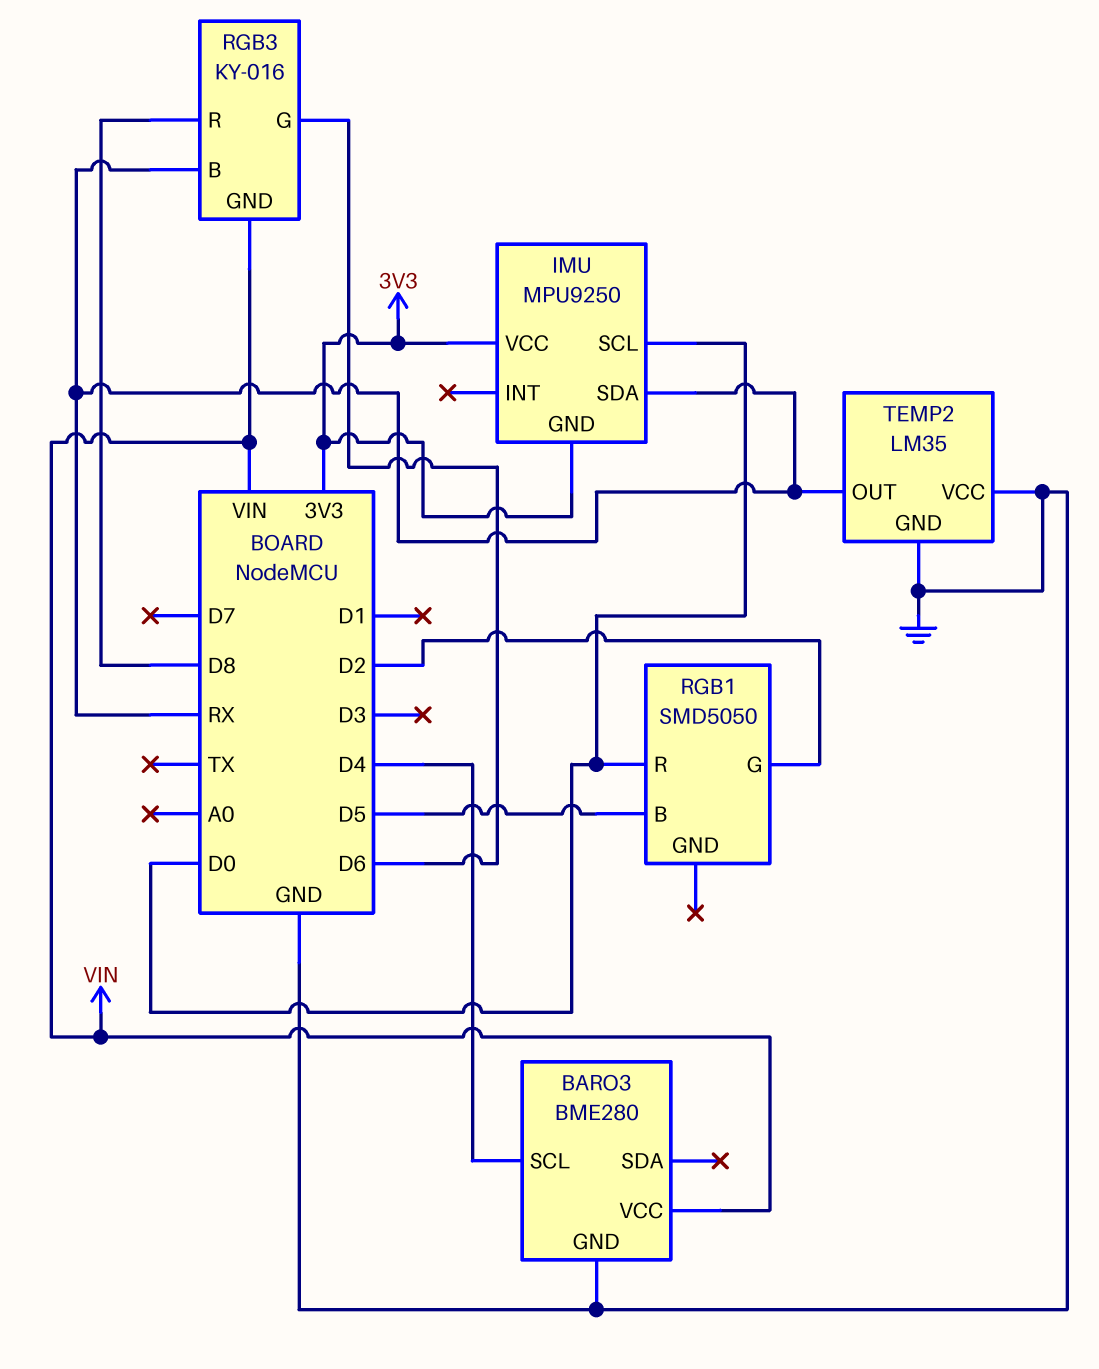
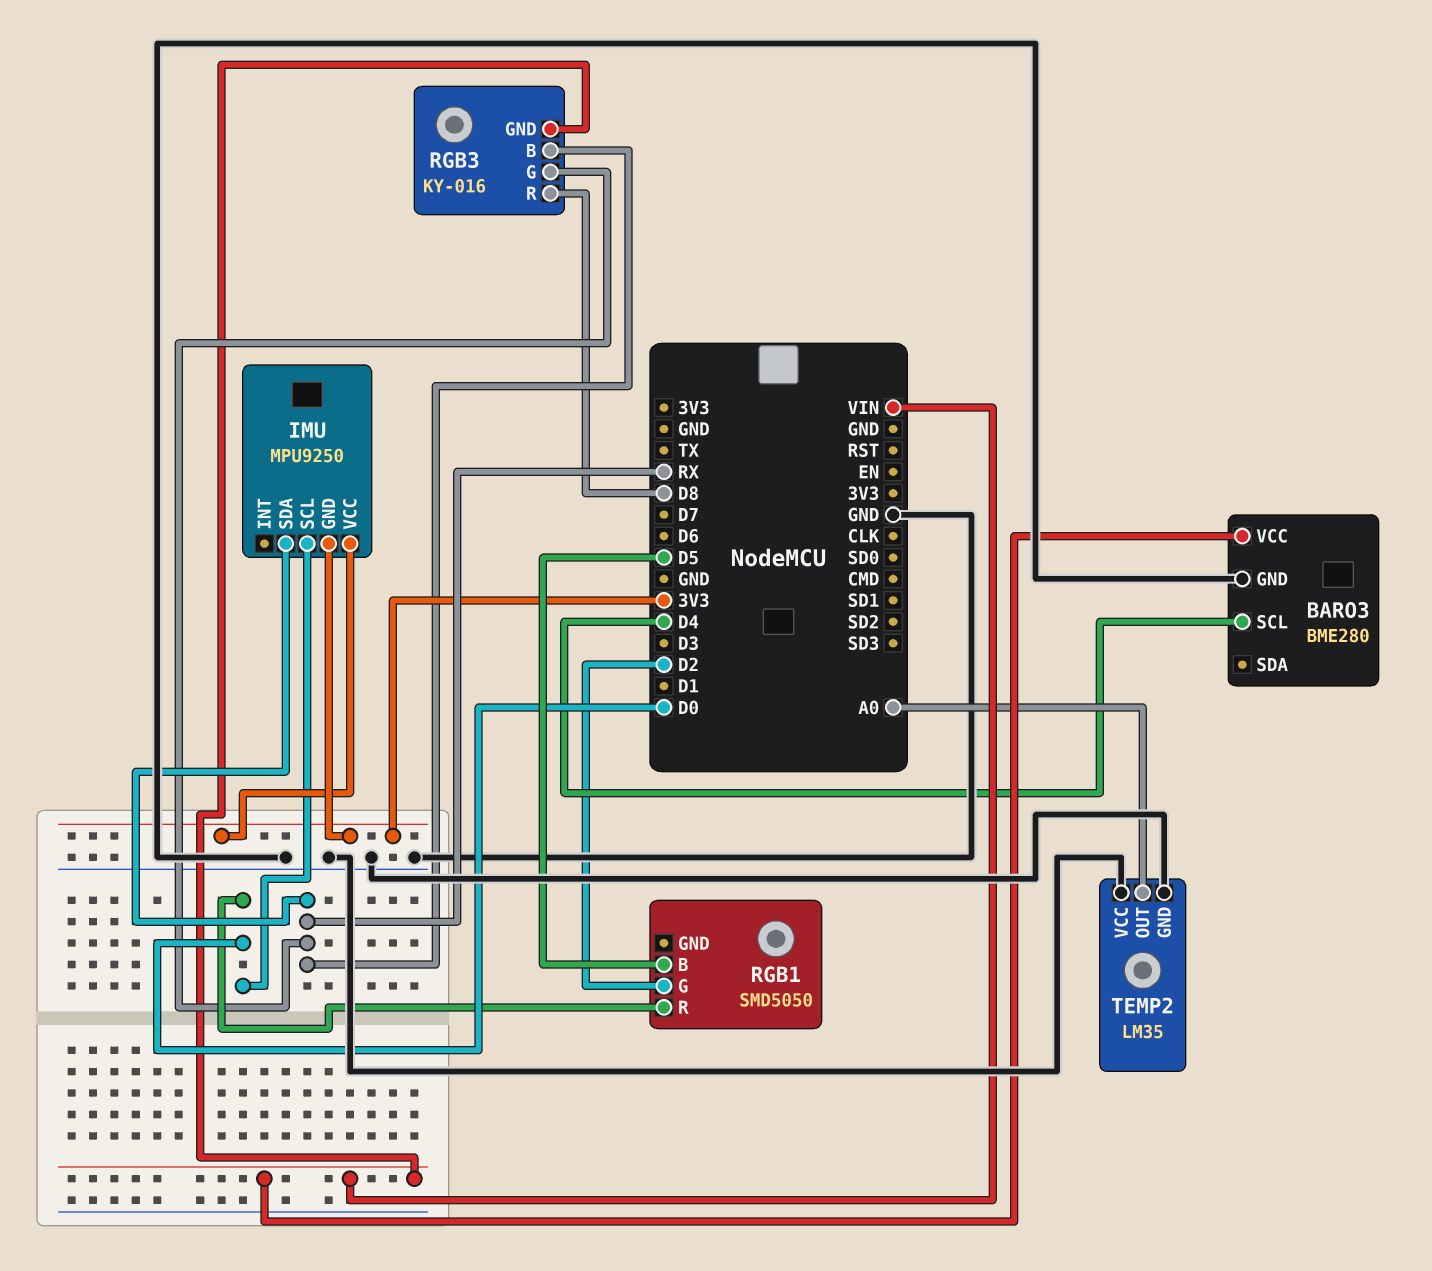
RGB3 pin G: D6 -> RX
TEMP2 pin OUT: RX -> A0

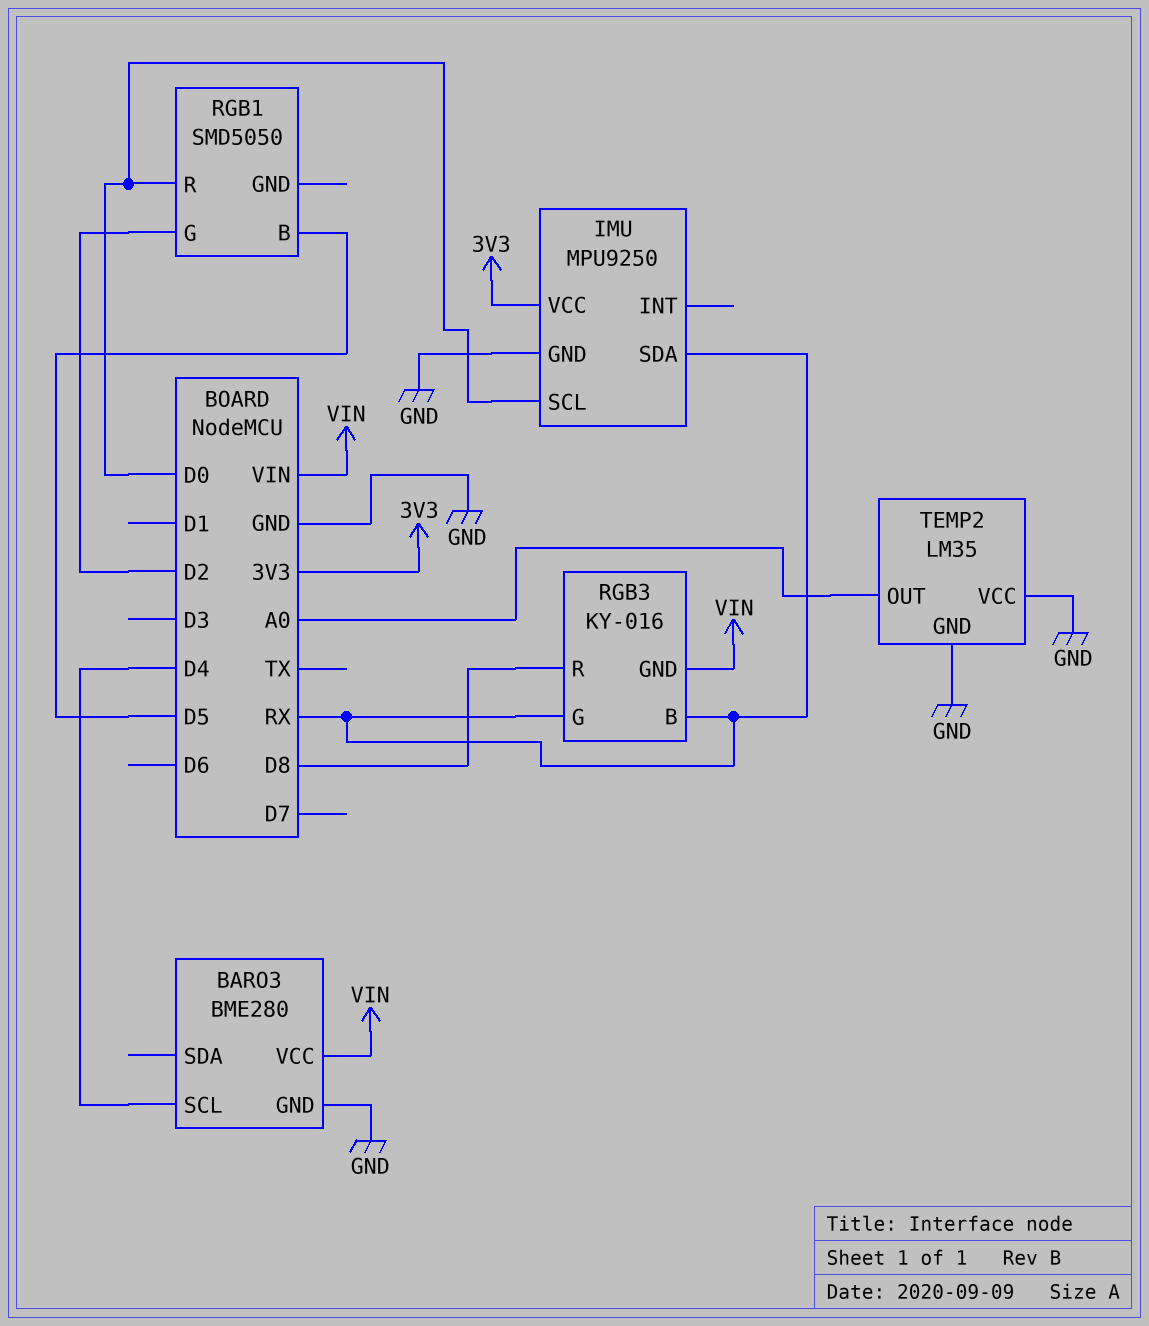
IMU pin GND: 3V3 -> GND

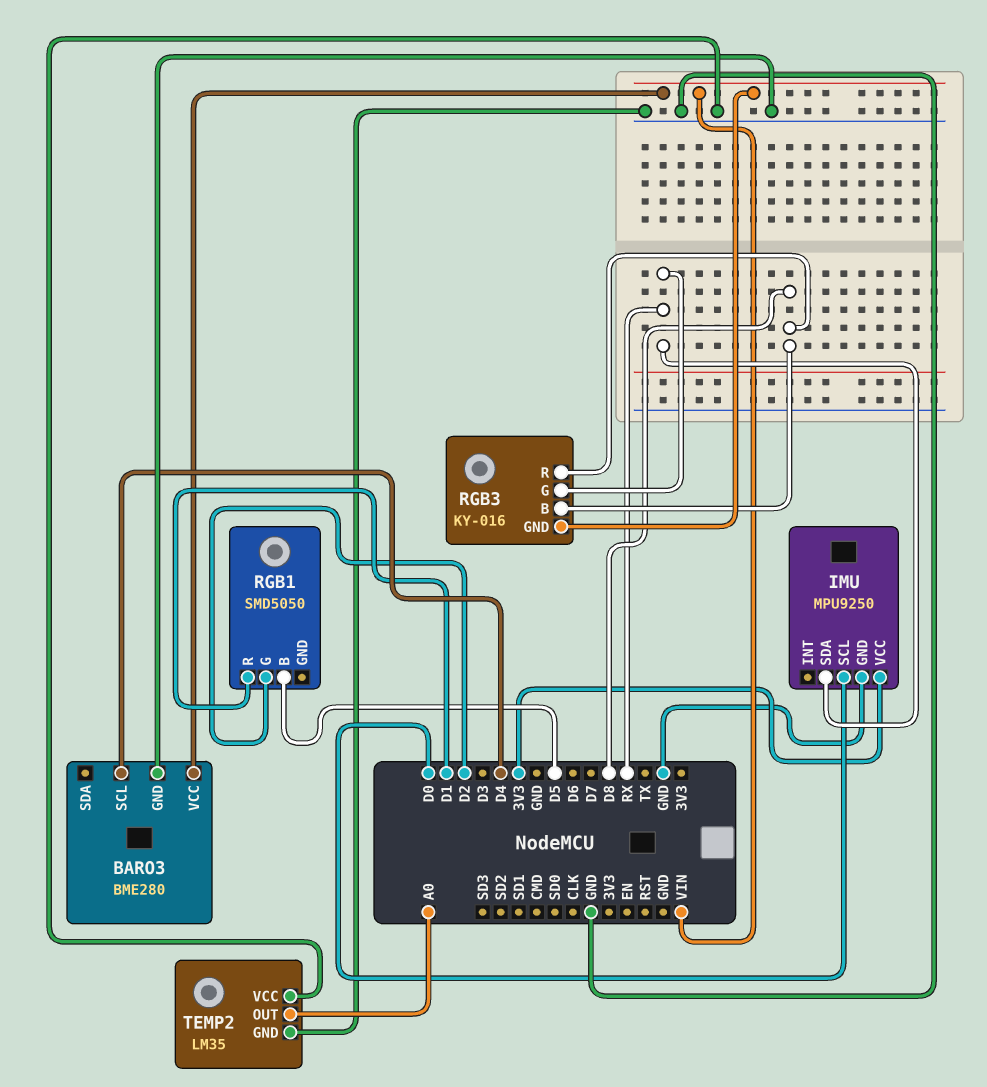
RGB1 pin R: D0 -> D1
RGB3 pin B: RX -> D8

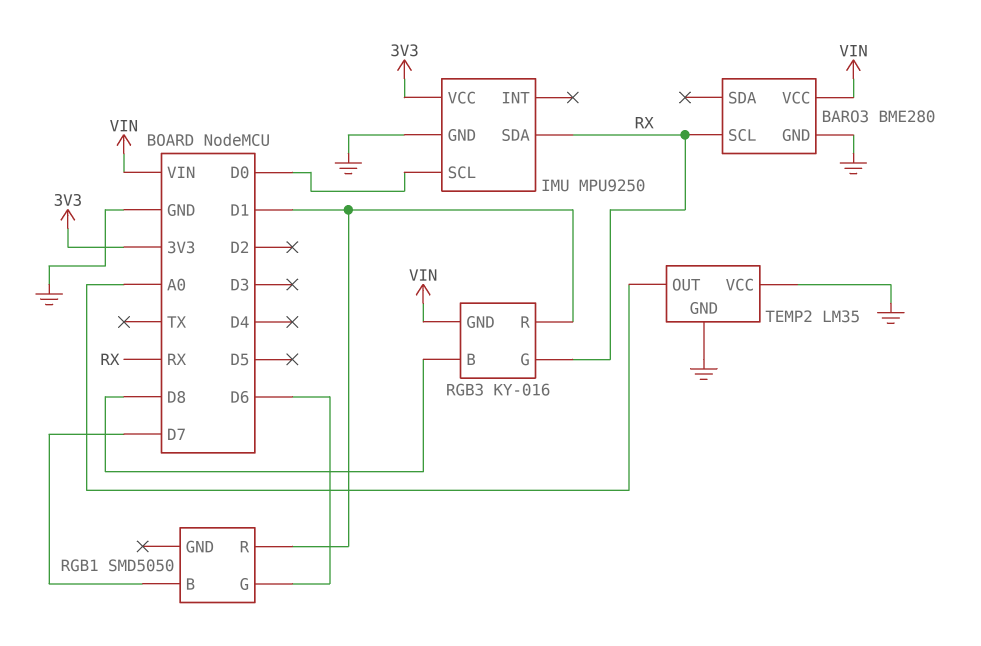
BARO3 pin SCL: D4 -> RX
RGB1 pin B: D5 -> D7
RGB1 pin G: D2 -> D6
RGB3 pin R: D8 -> D1

